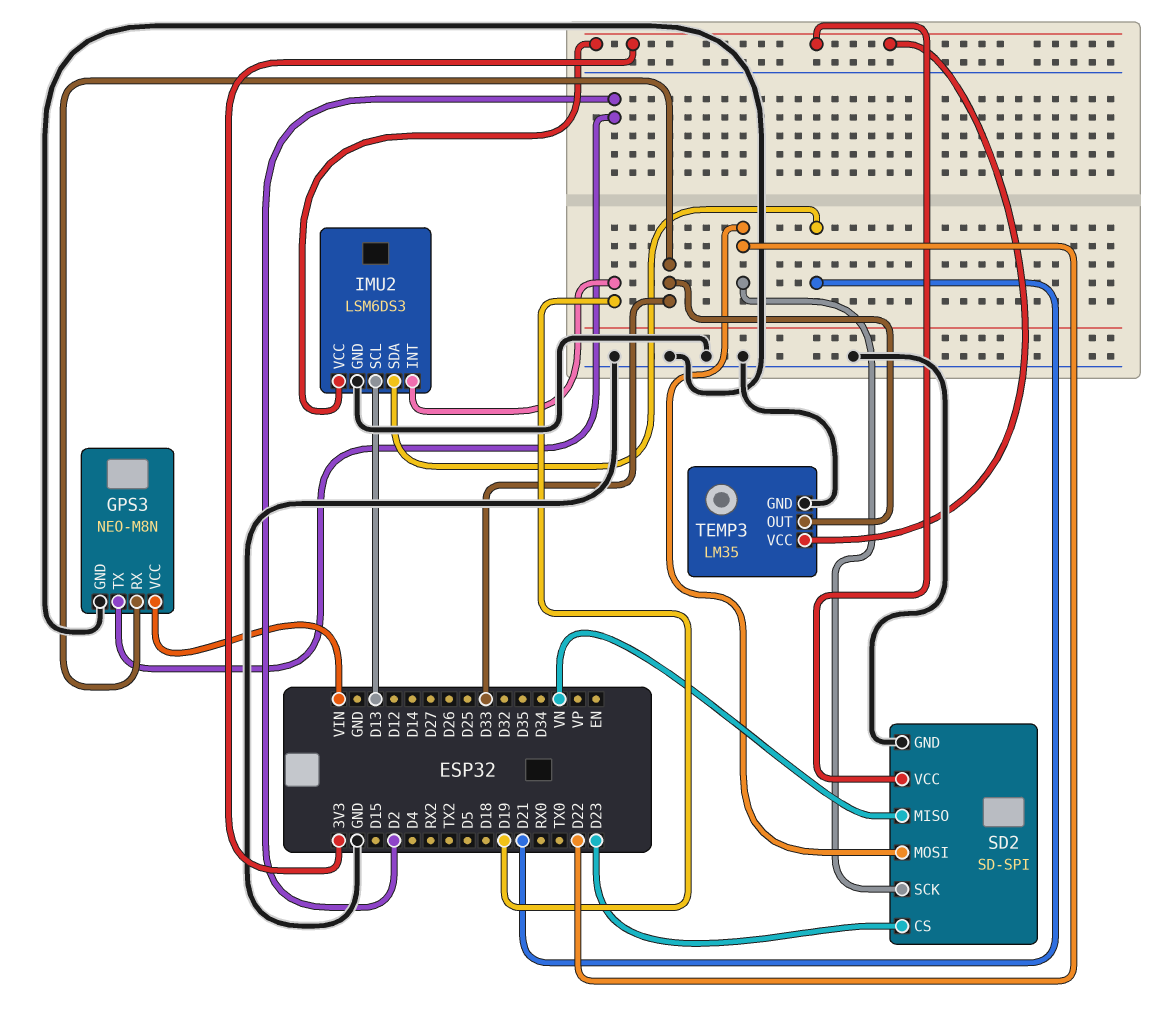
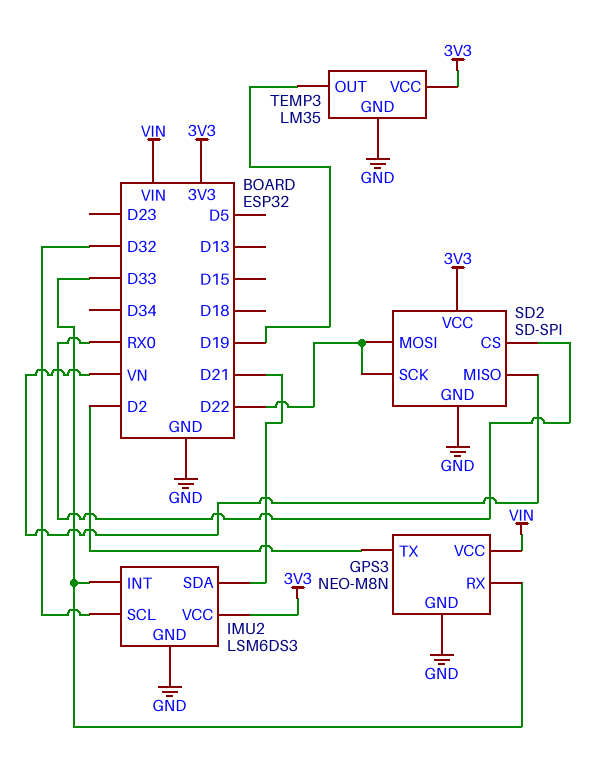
IMU2 pin INT: D19 -> D33
IMU2 pin SCL: D13 -> D32
SD2 pin CS: D23 -> RX0
TEMP3 pin OUT: D33 -> D19

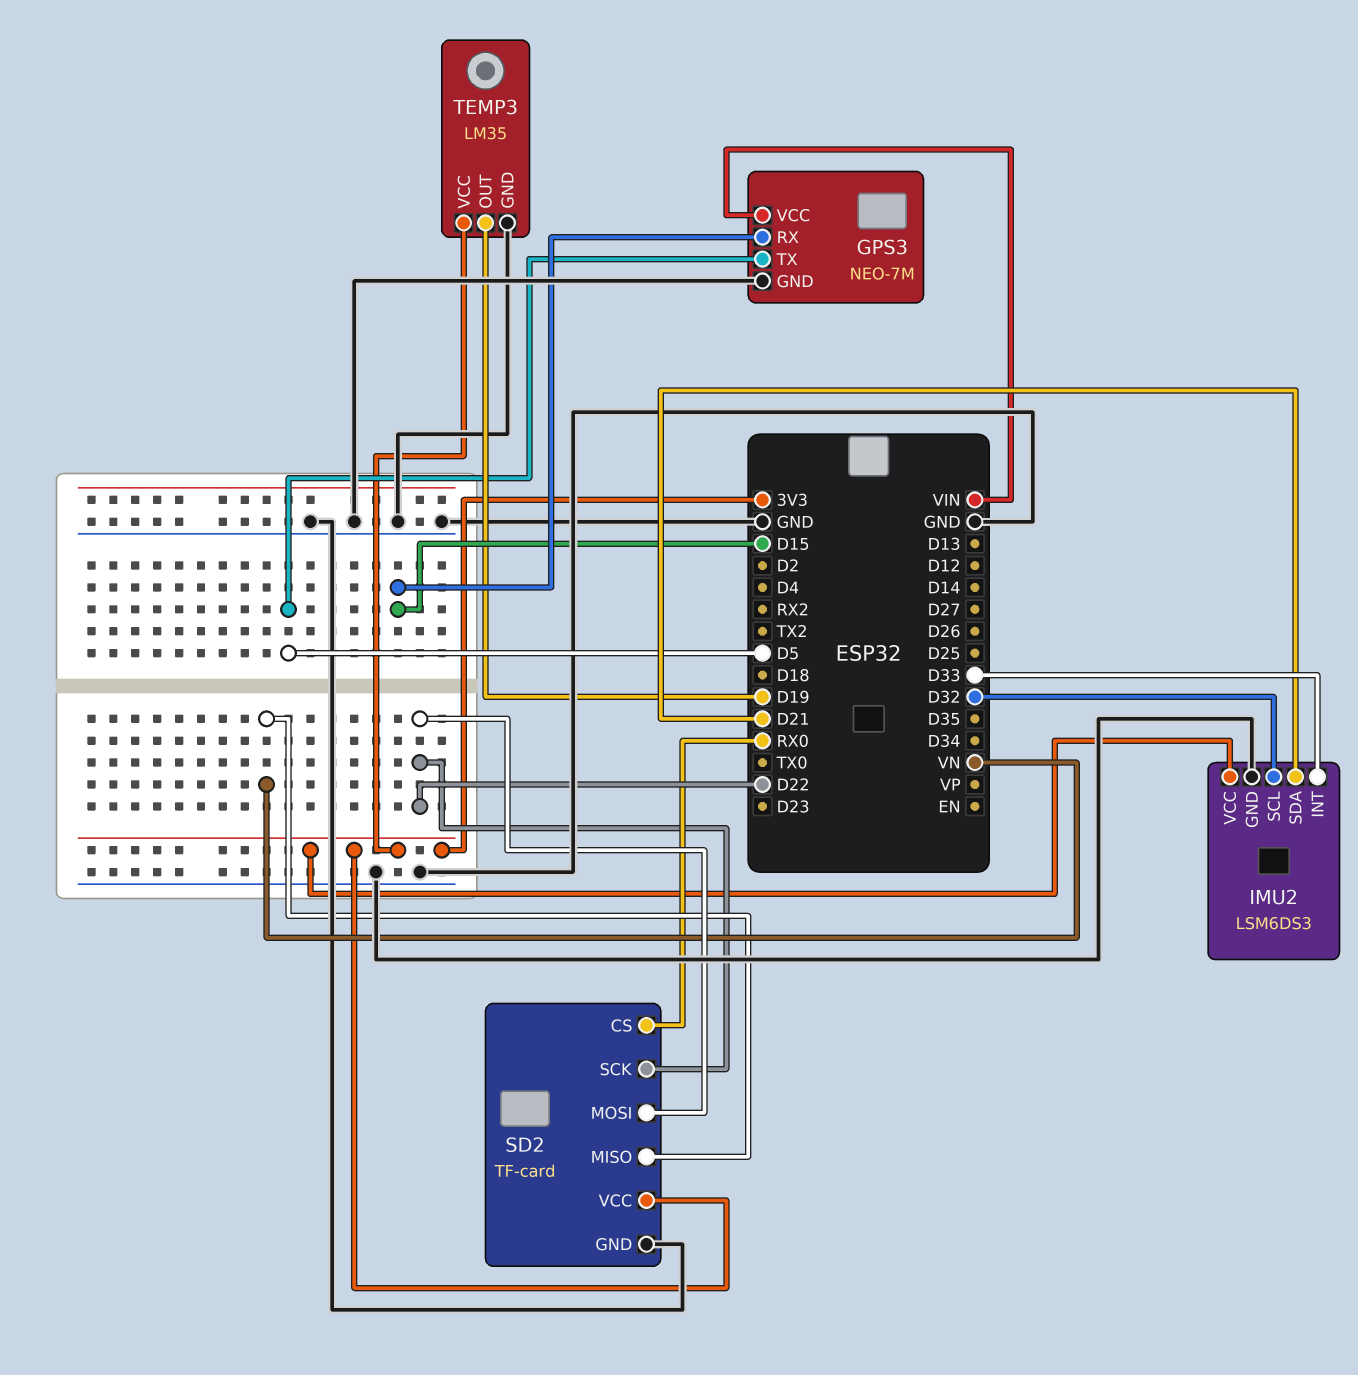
GPS3: NEO-M8N -> NEO-7M
GPS3 pin RX: D33 -> D15
GPS3 pin TX: D2 -> D5
SD2: SD-SPI -> TF-card

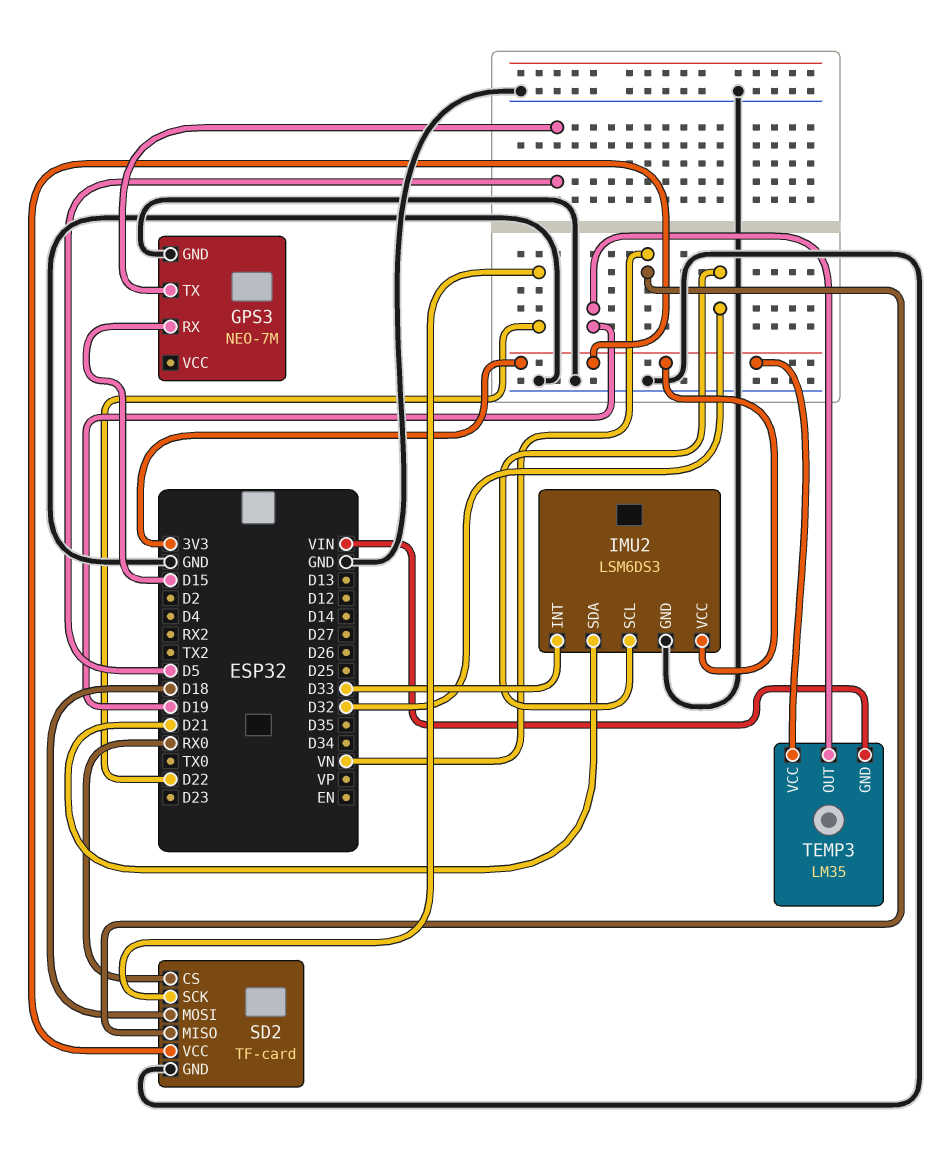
GPS3 pin VCC: VIN -> none
SD2 pin MOSI: D22 -> D18
TEMP3 pin GND: GND -> VIN

